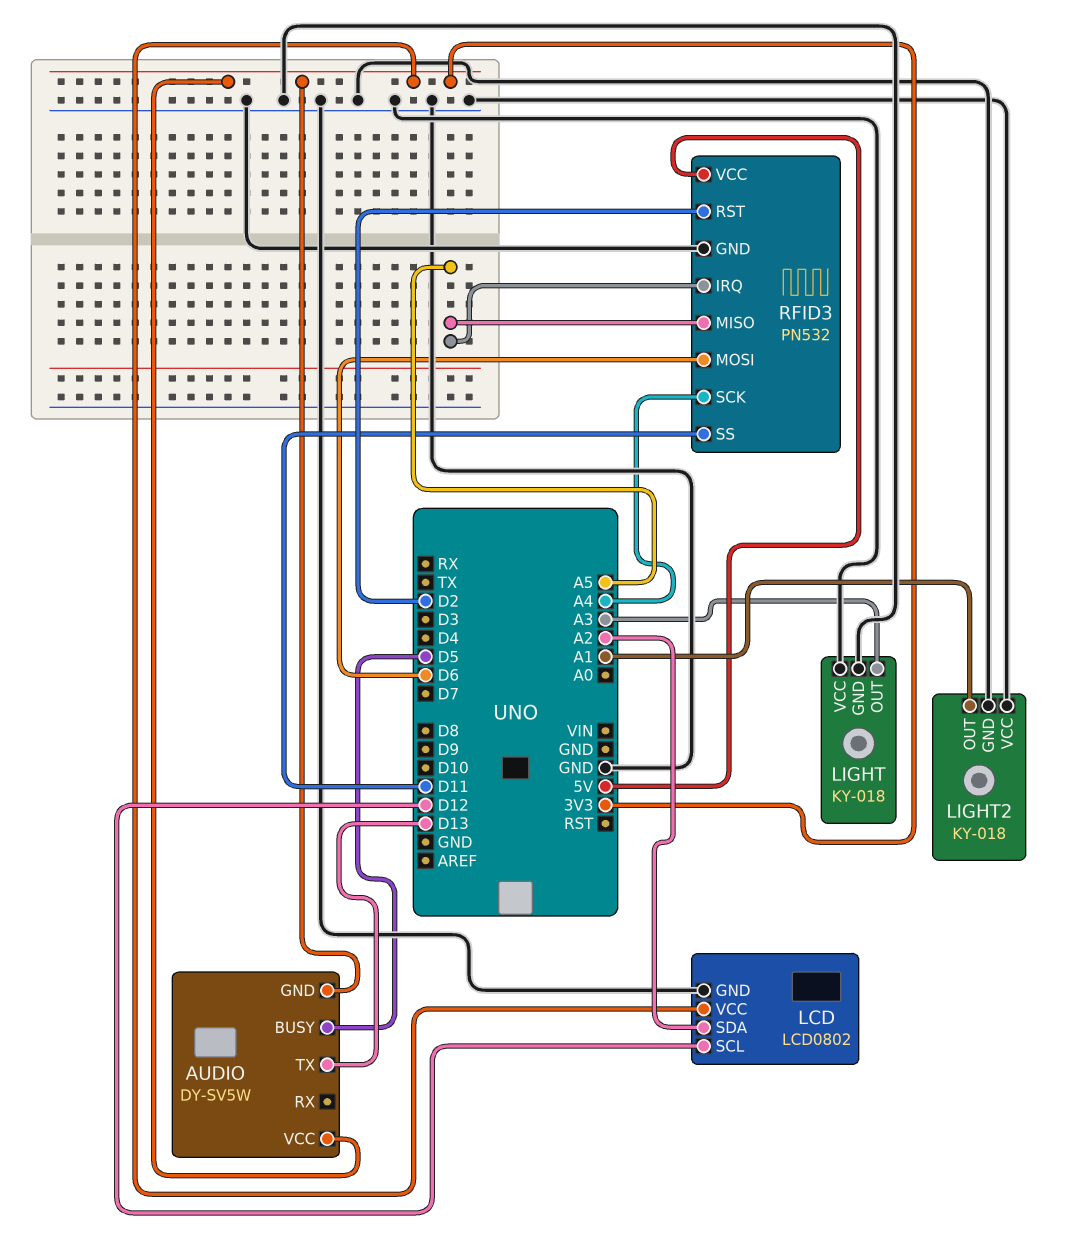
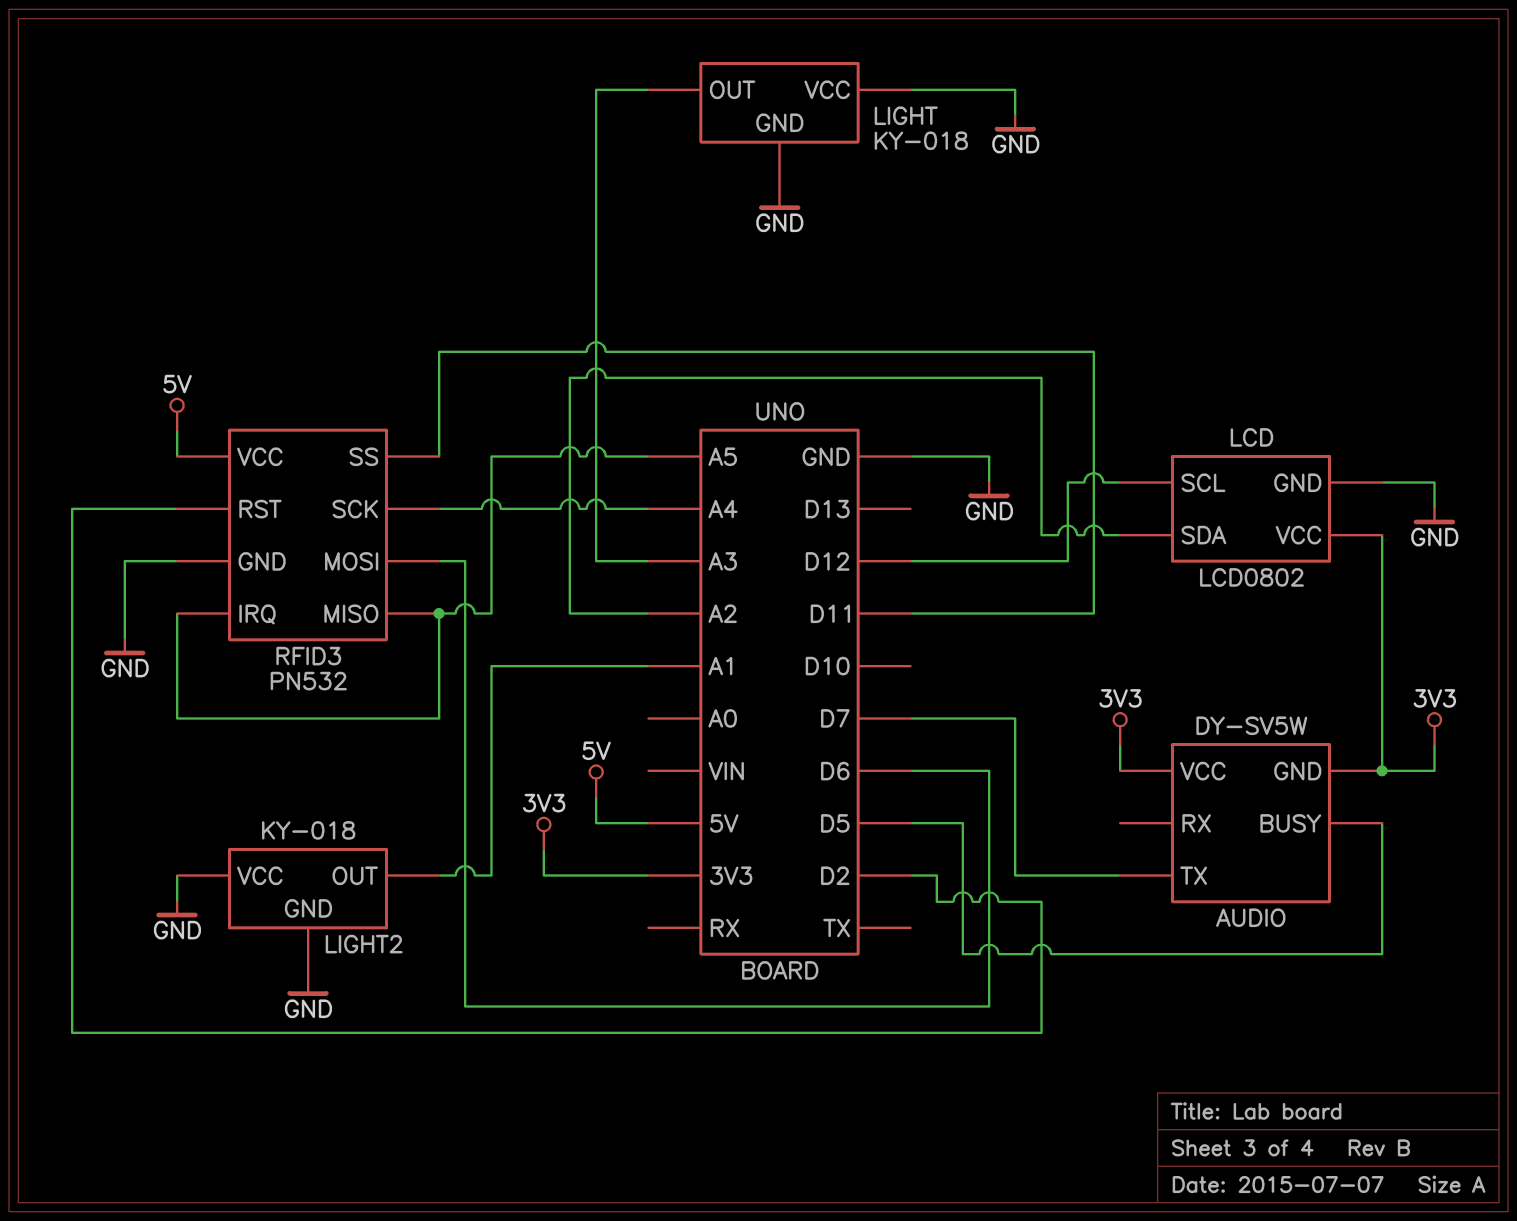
AUDIO pin TX: D13 -> D7

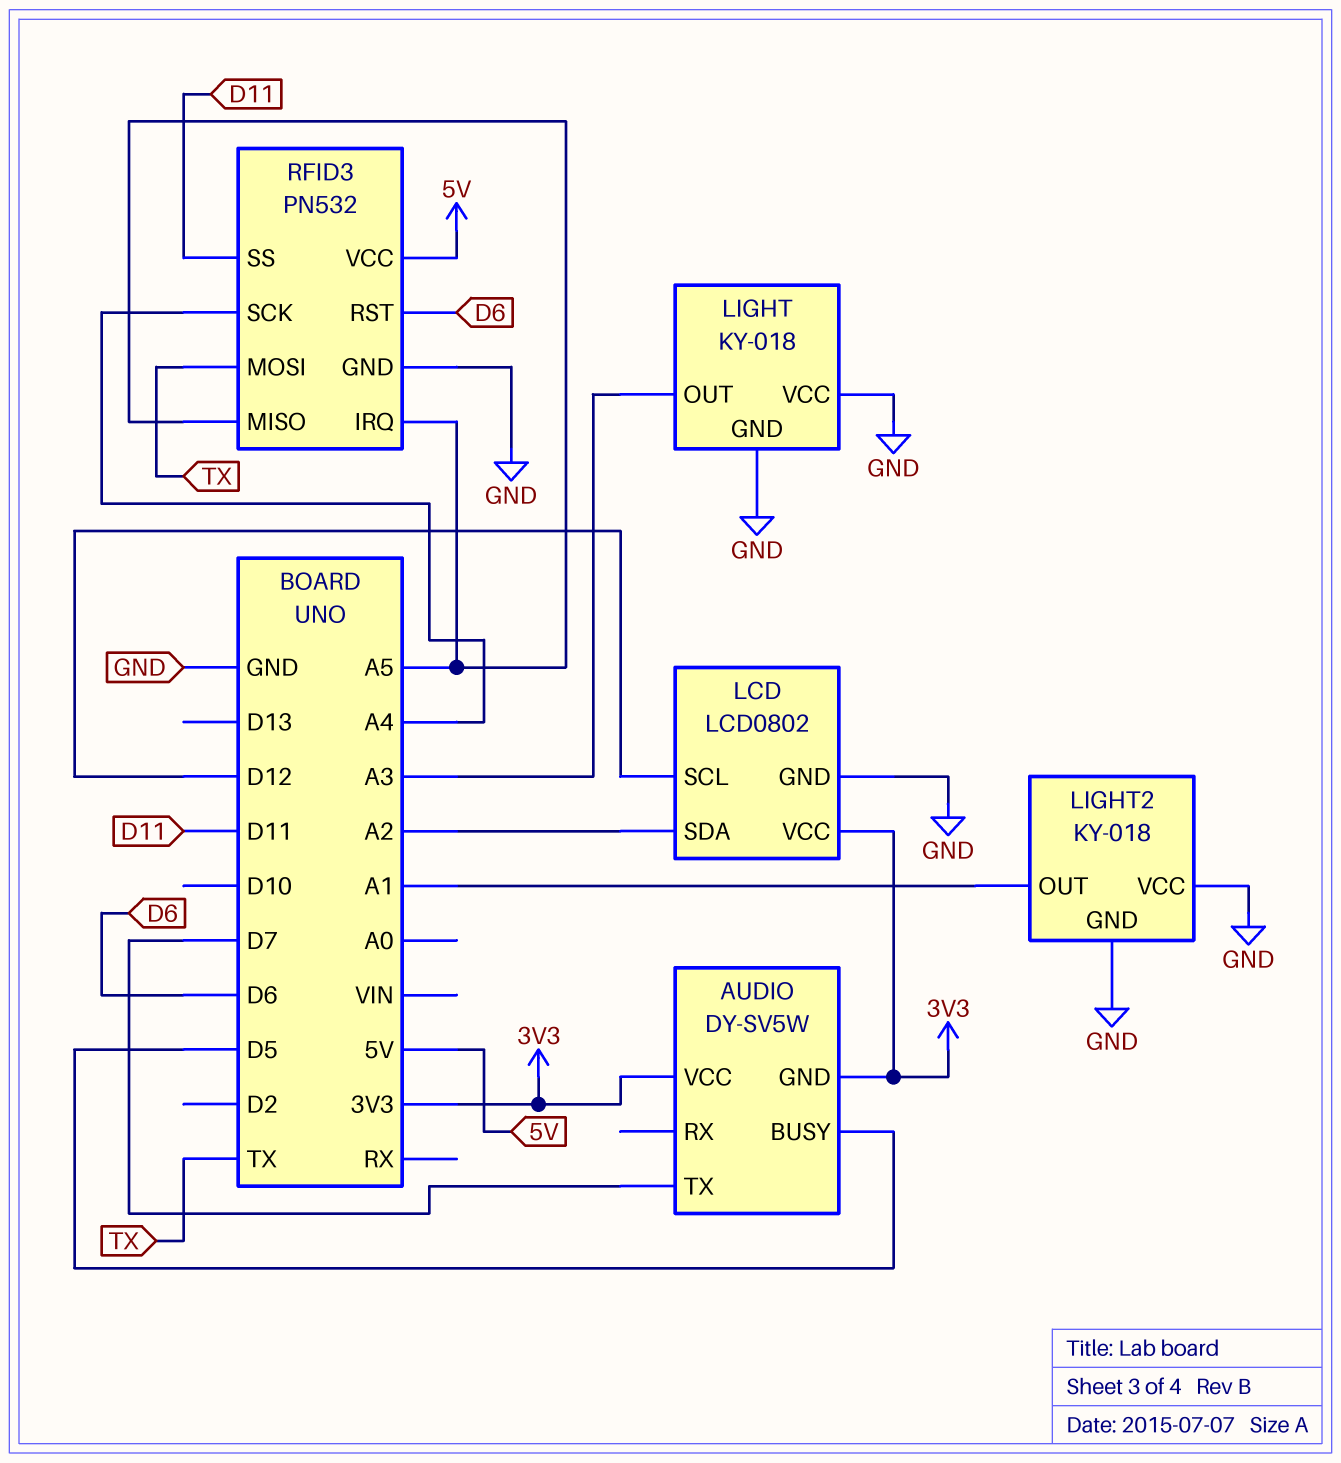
RFID3 pin MOSI: D6 -> TX
RFID3 pin RST: D2 -> D6

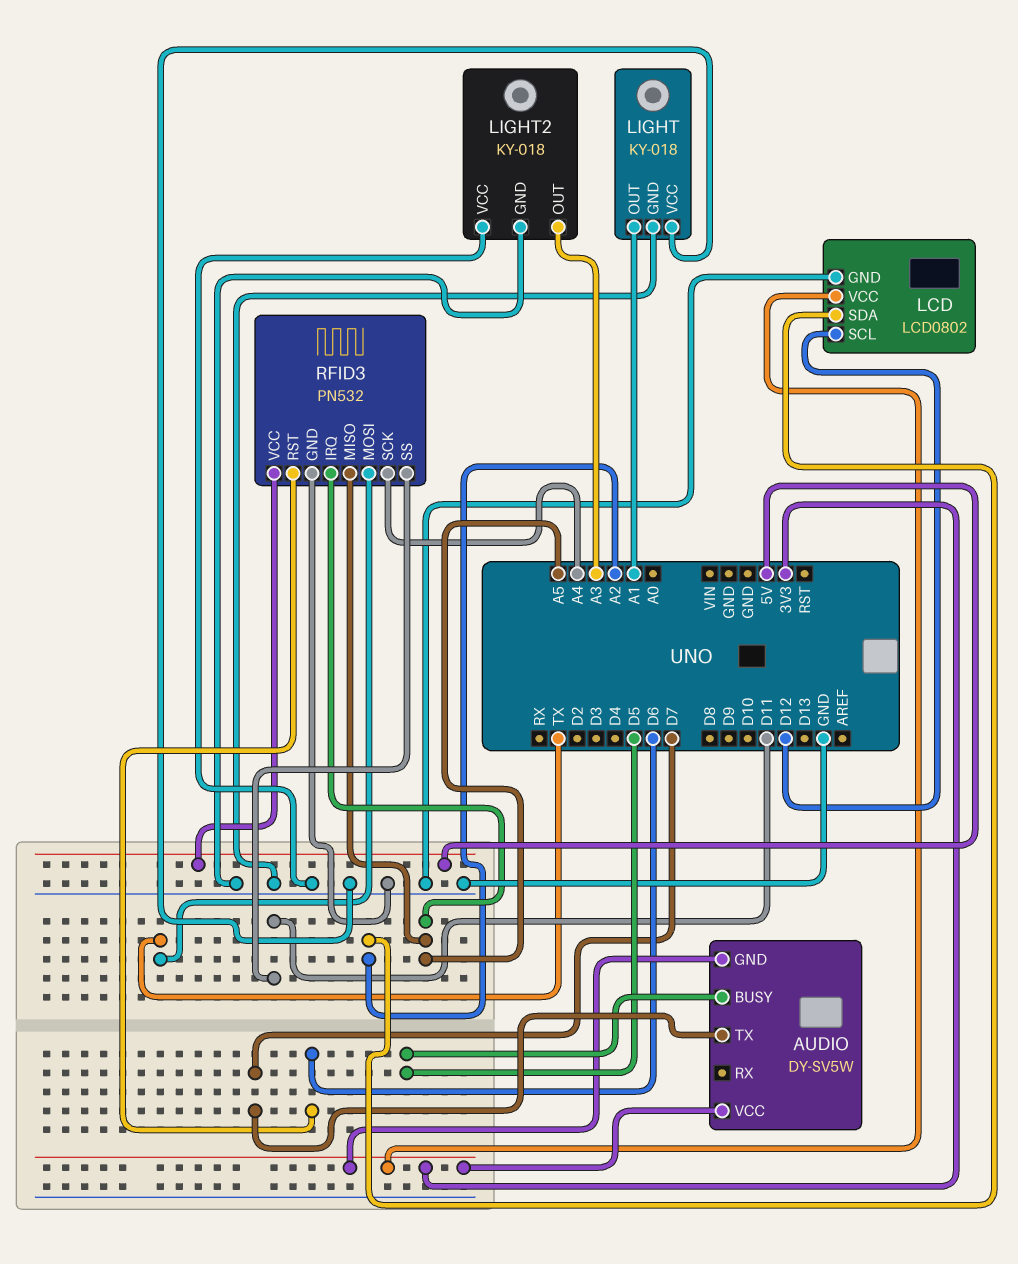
LIGHT pin OUT: A3 -> A1
LIGHT2 pin OUT: A1 -> A3

